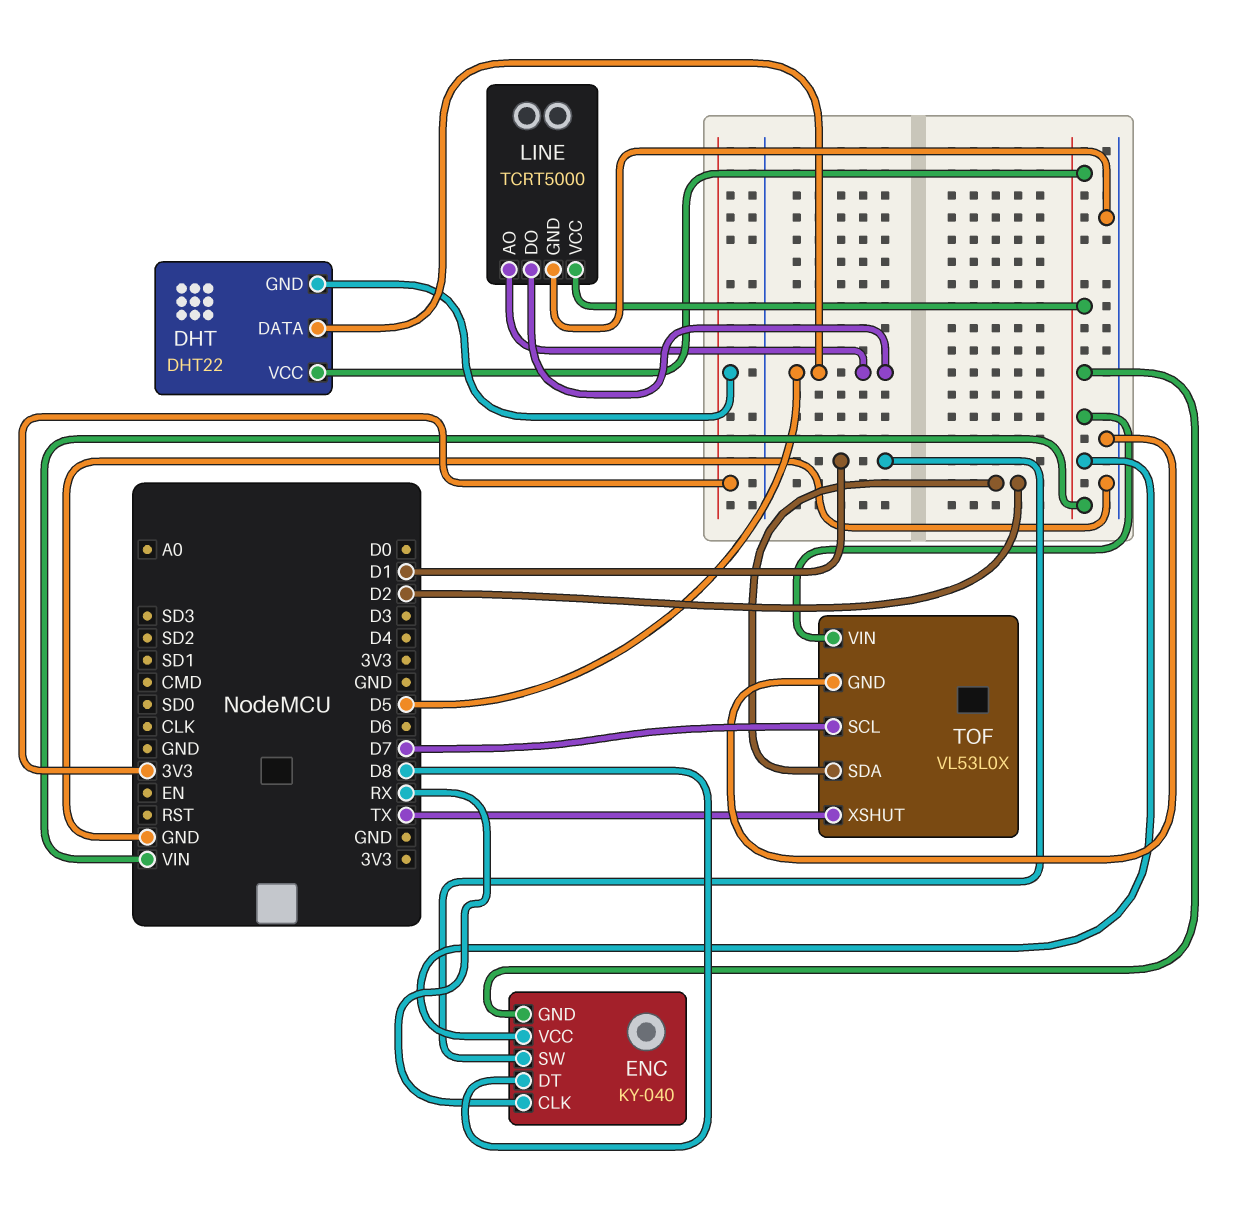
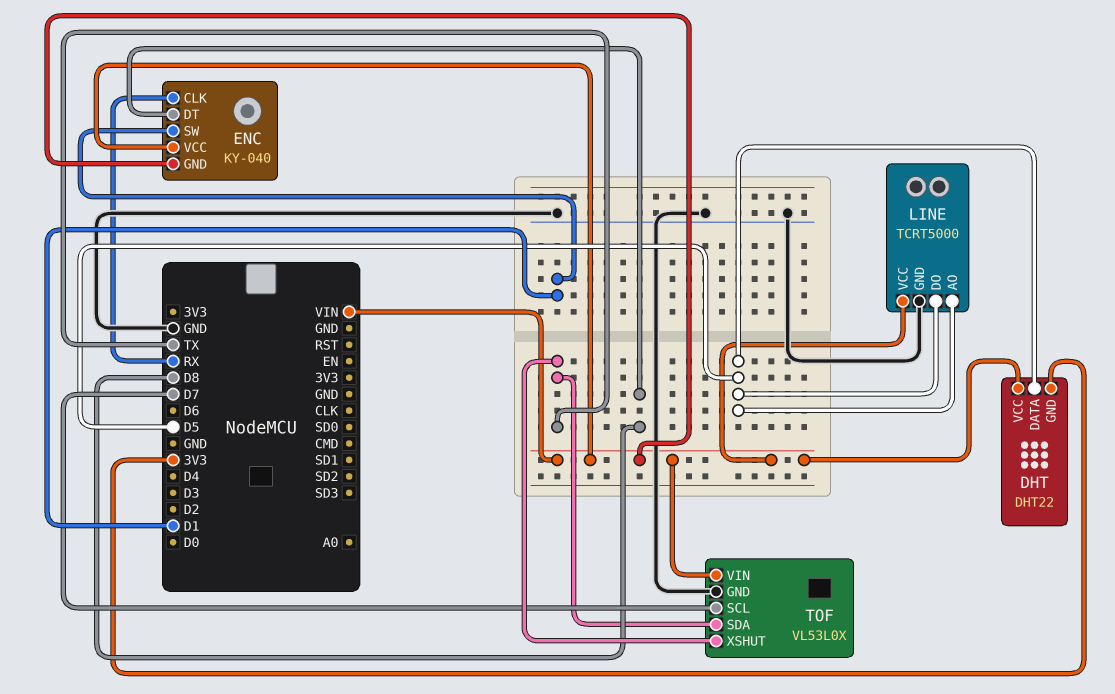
TOF pin SDA: D2 -> TX

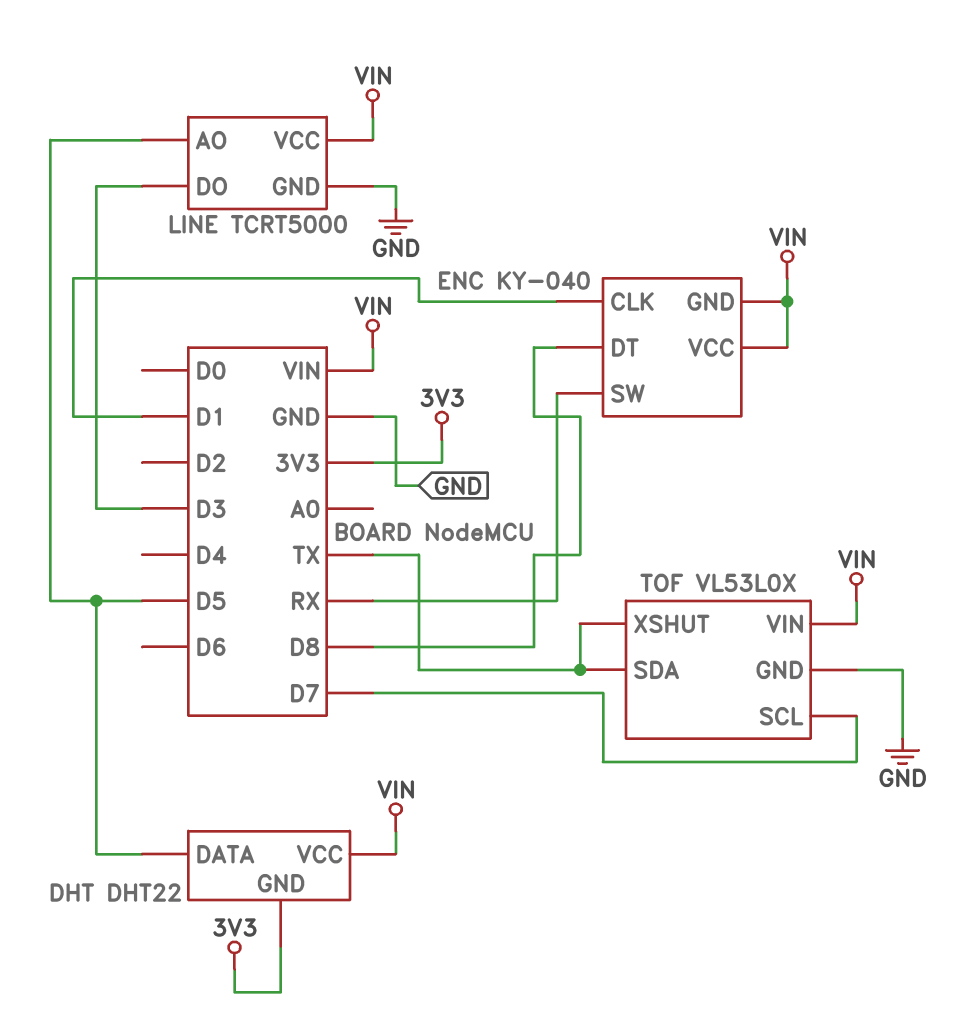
ENC pin CLK: RX -> D1
ENC pin SW: D1 -> RX
LINE pin DO: D5 -> D3

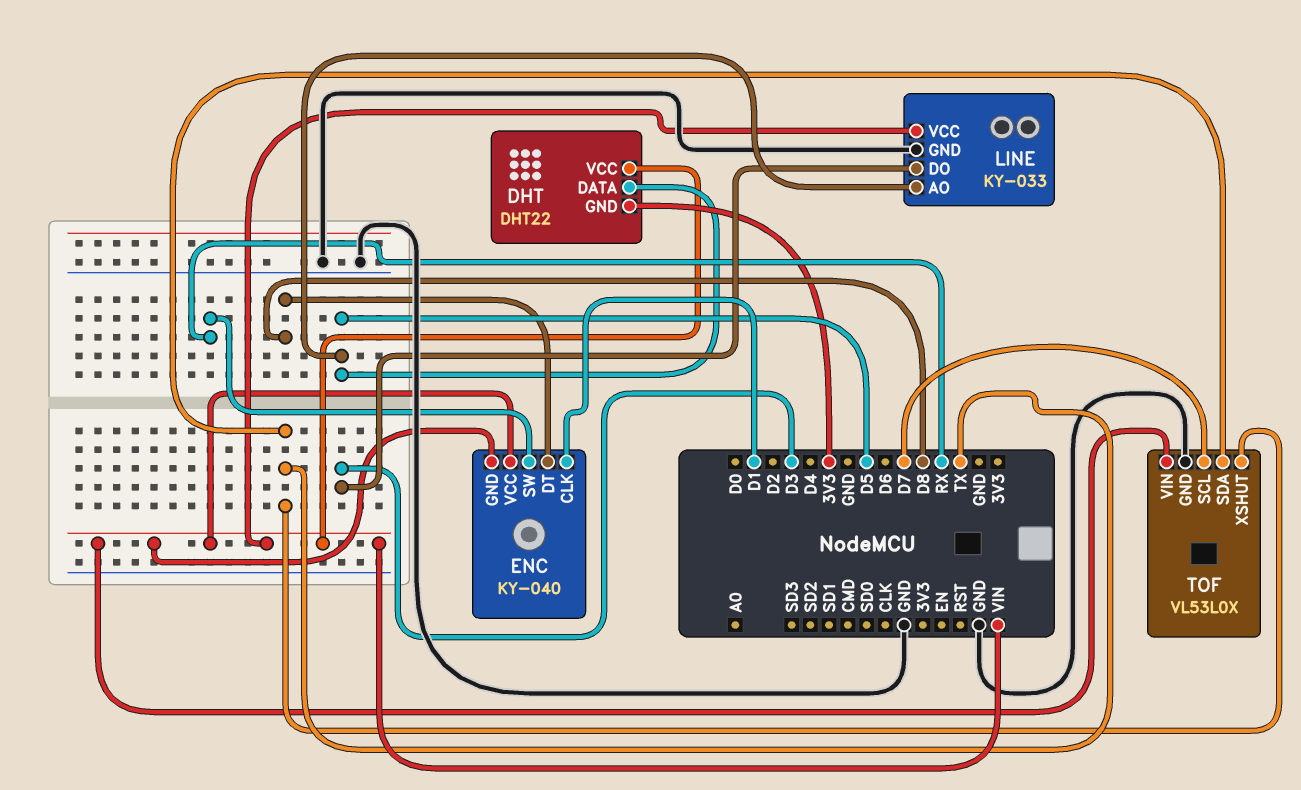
LINE: TCRT5000 -> KY-033

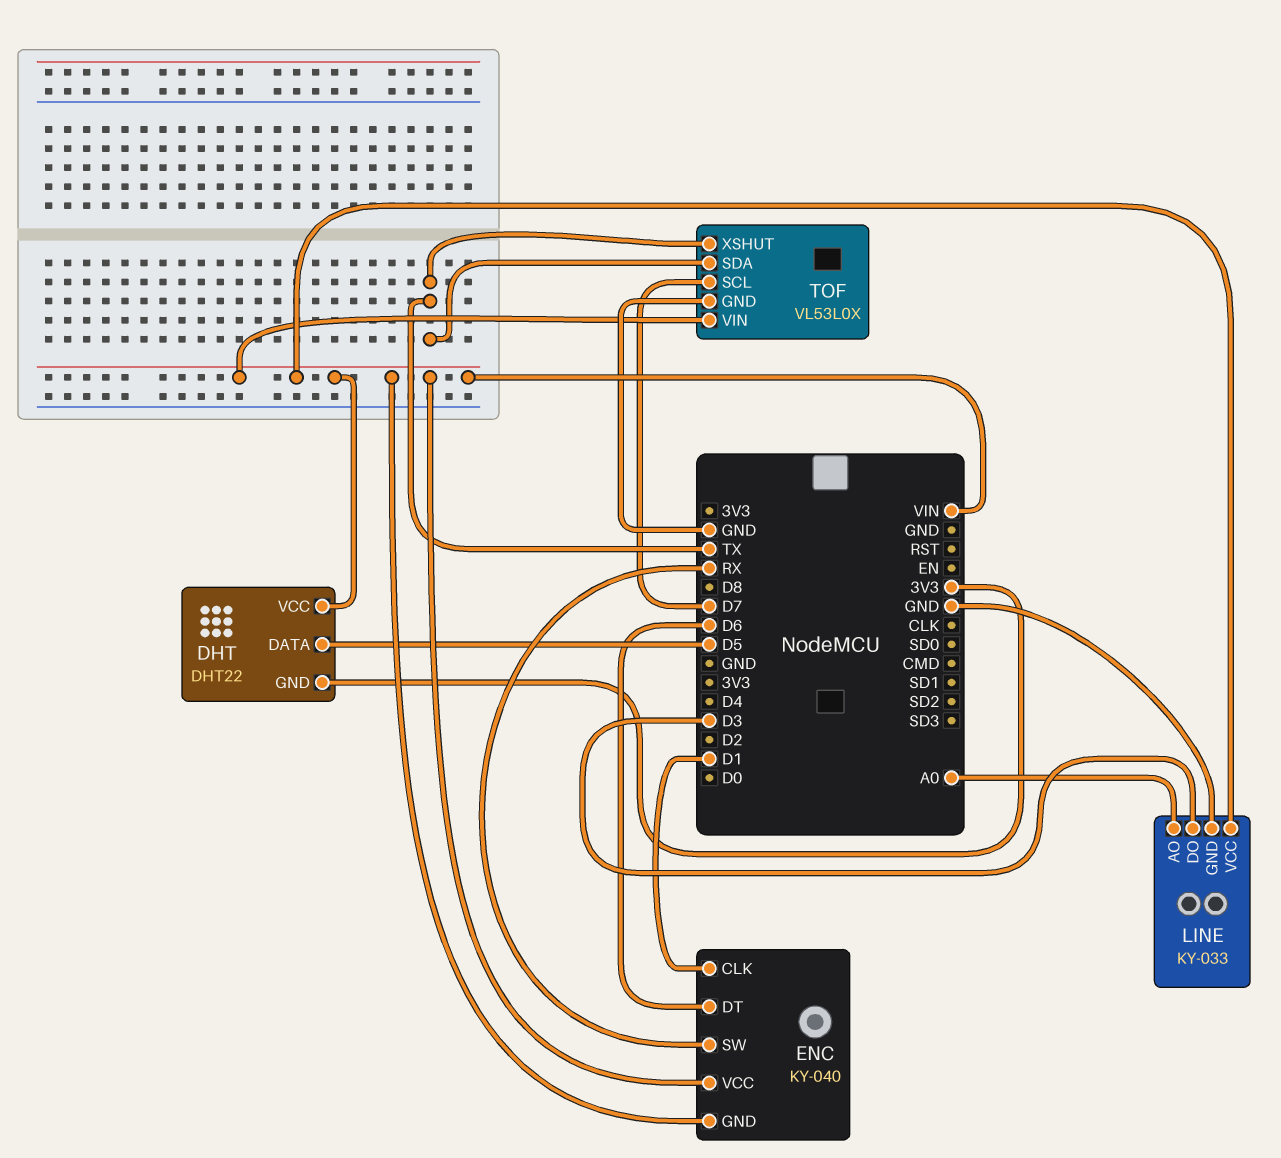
ENC pin DT: D8 -> D6
LINE pin AO: D5 -> A0

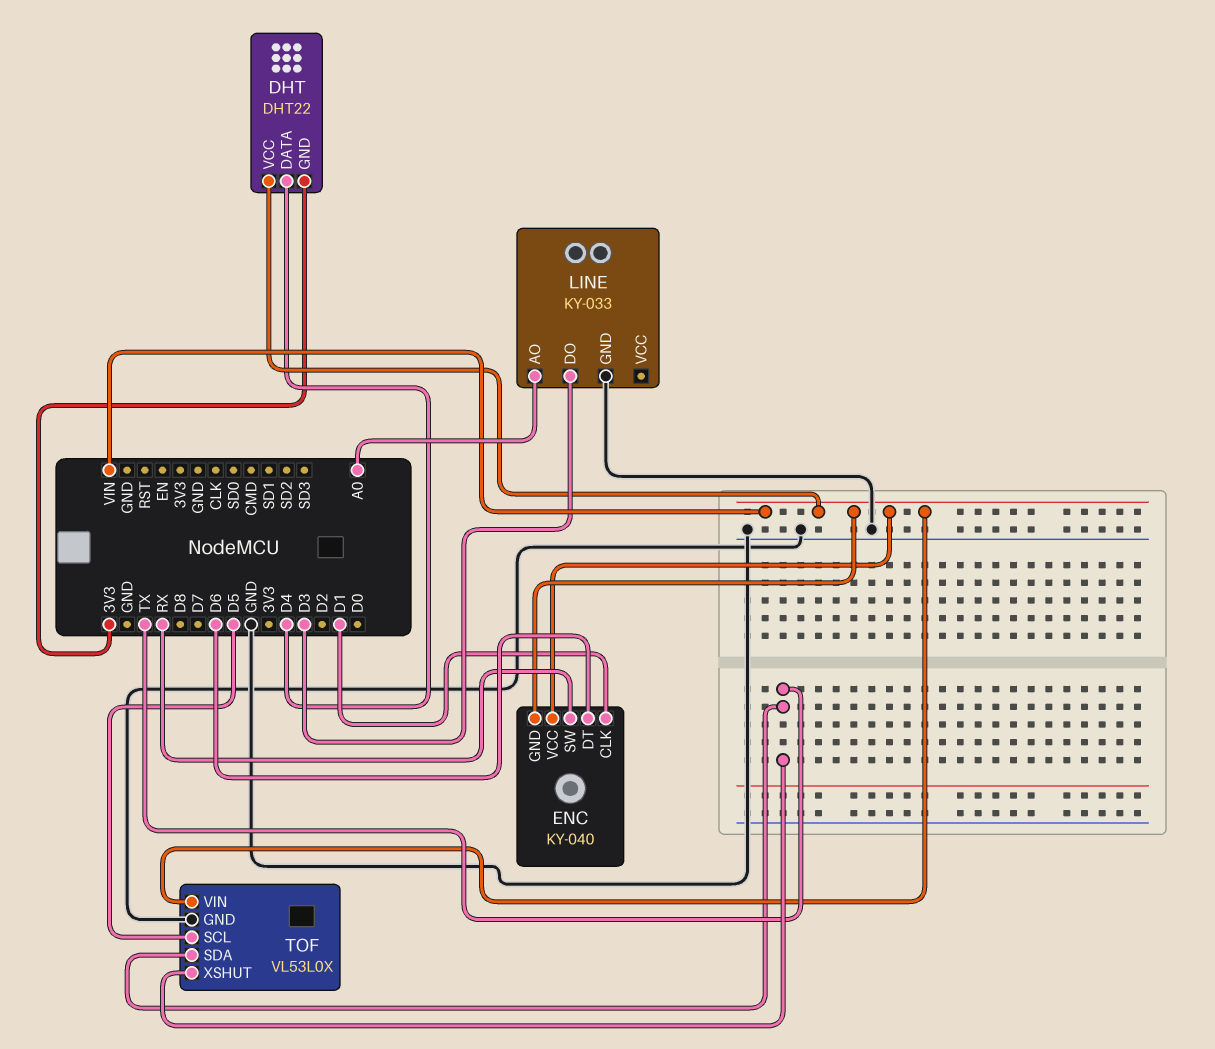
DHT pin DATA: D5 -> D4
LINE pin VCC: VIN -> none
TOF pin SCL: D7 -> D5

